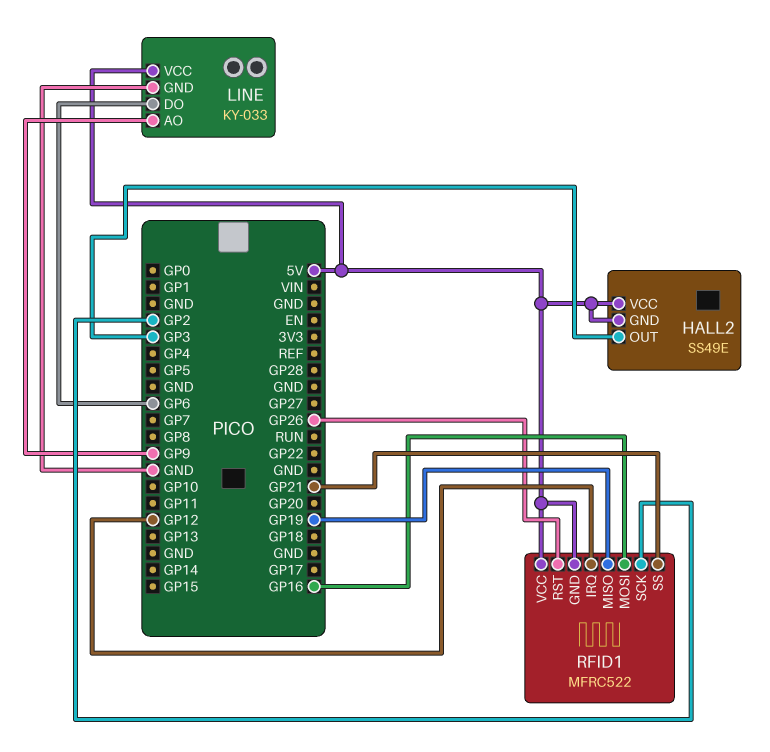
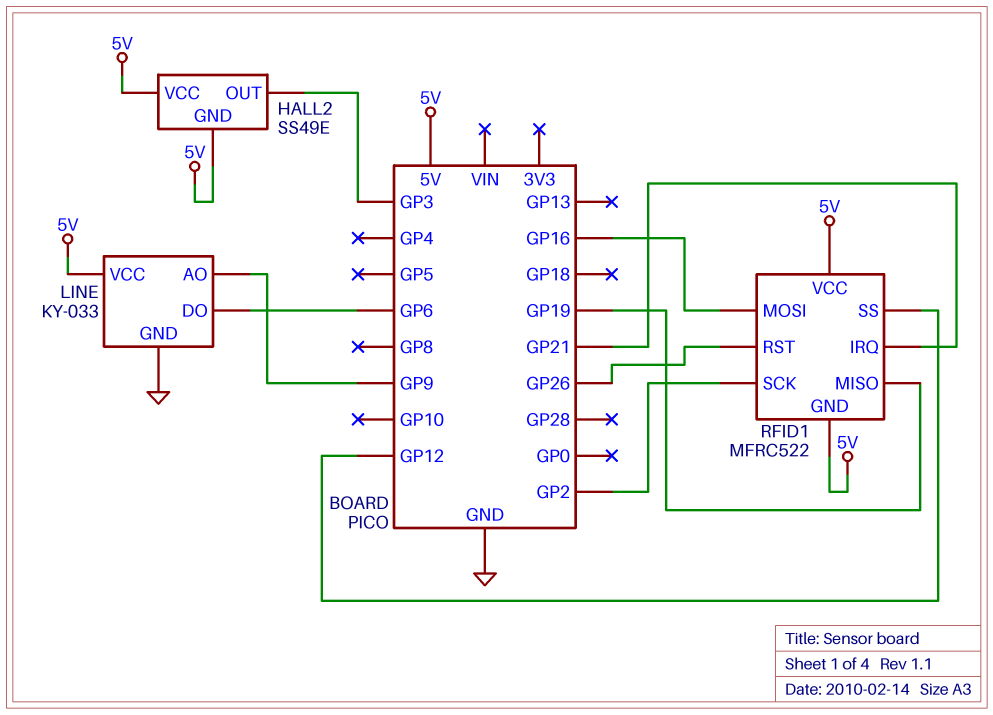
RFID1 pin IRQ: GP12 -> GP21
RFID1 pin SS: GP21 -> GP12

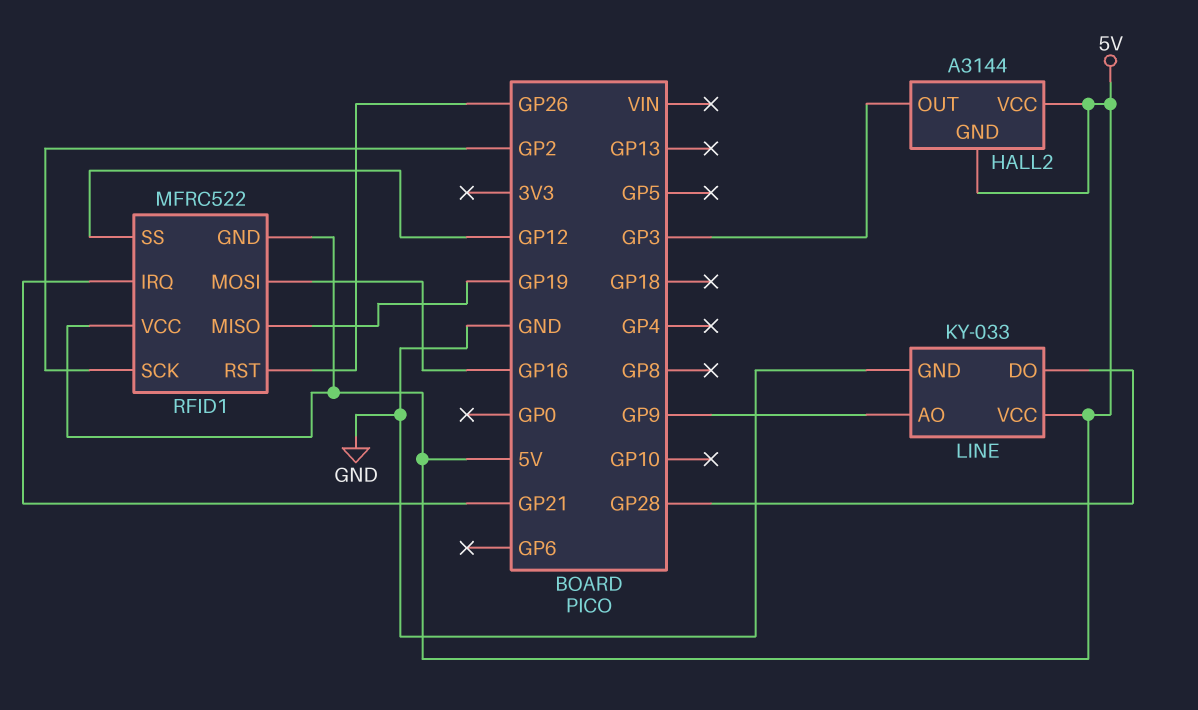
HALL2: SS49E -> A3144
LINE pin DO: GP6 -> GP28

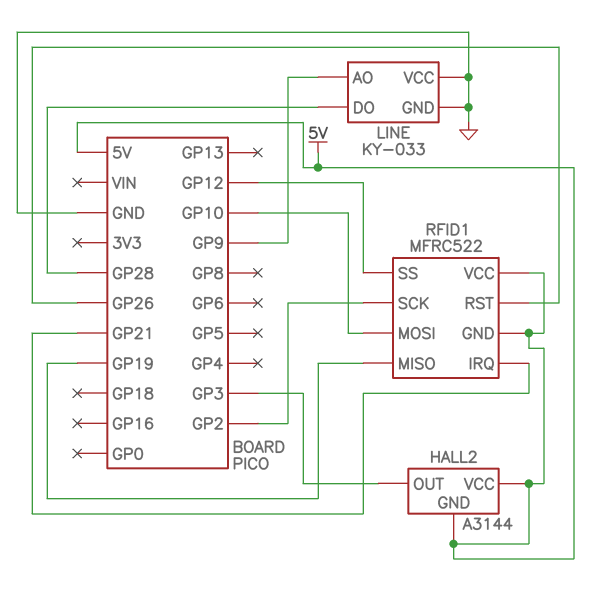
LINE pin VCC: 5V -> GND
RFID1 pin MOSI: GP16 -> GP10

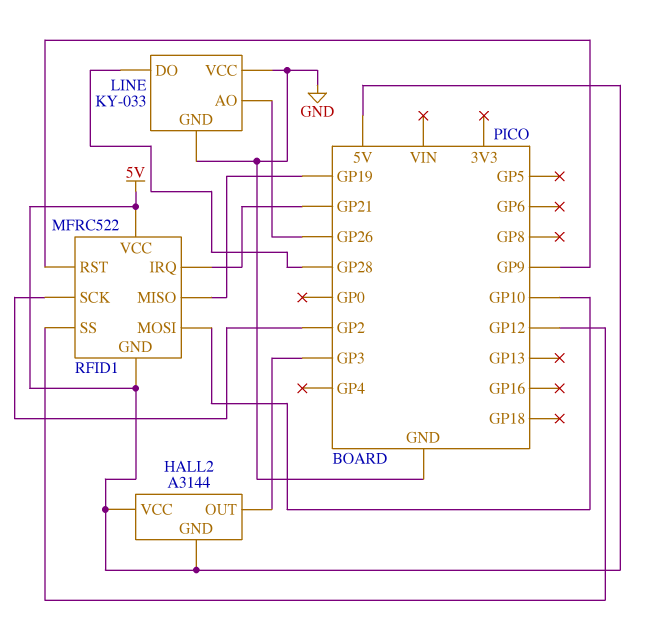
LINE pin AO: GP9 -> GP26
RFID1 pin RST: GP26 -> GP9

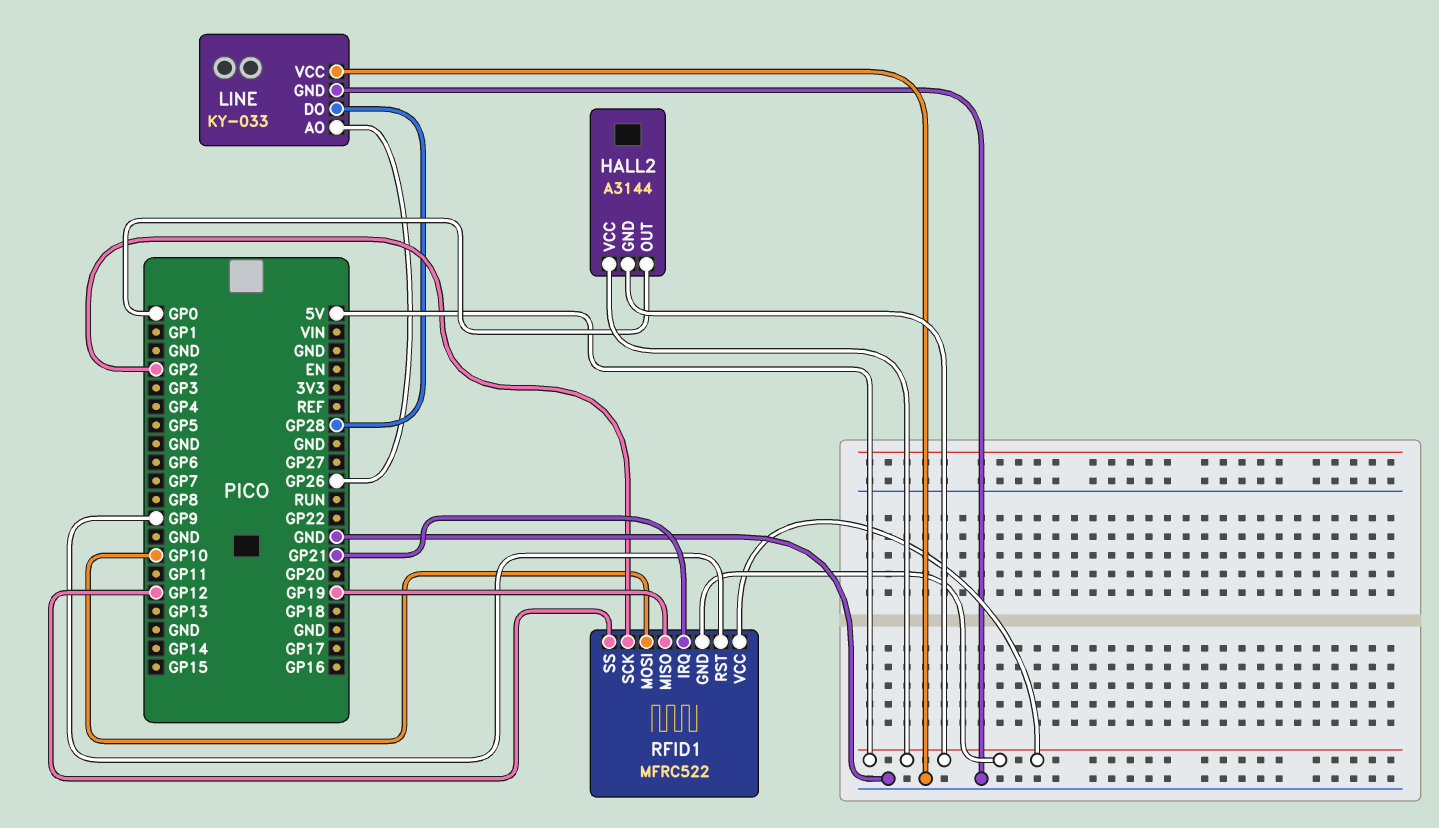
HALL2 pin OUT: GP3 -> GP0

